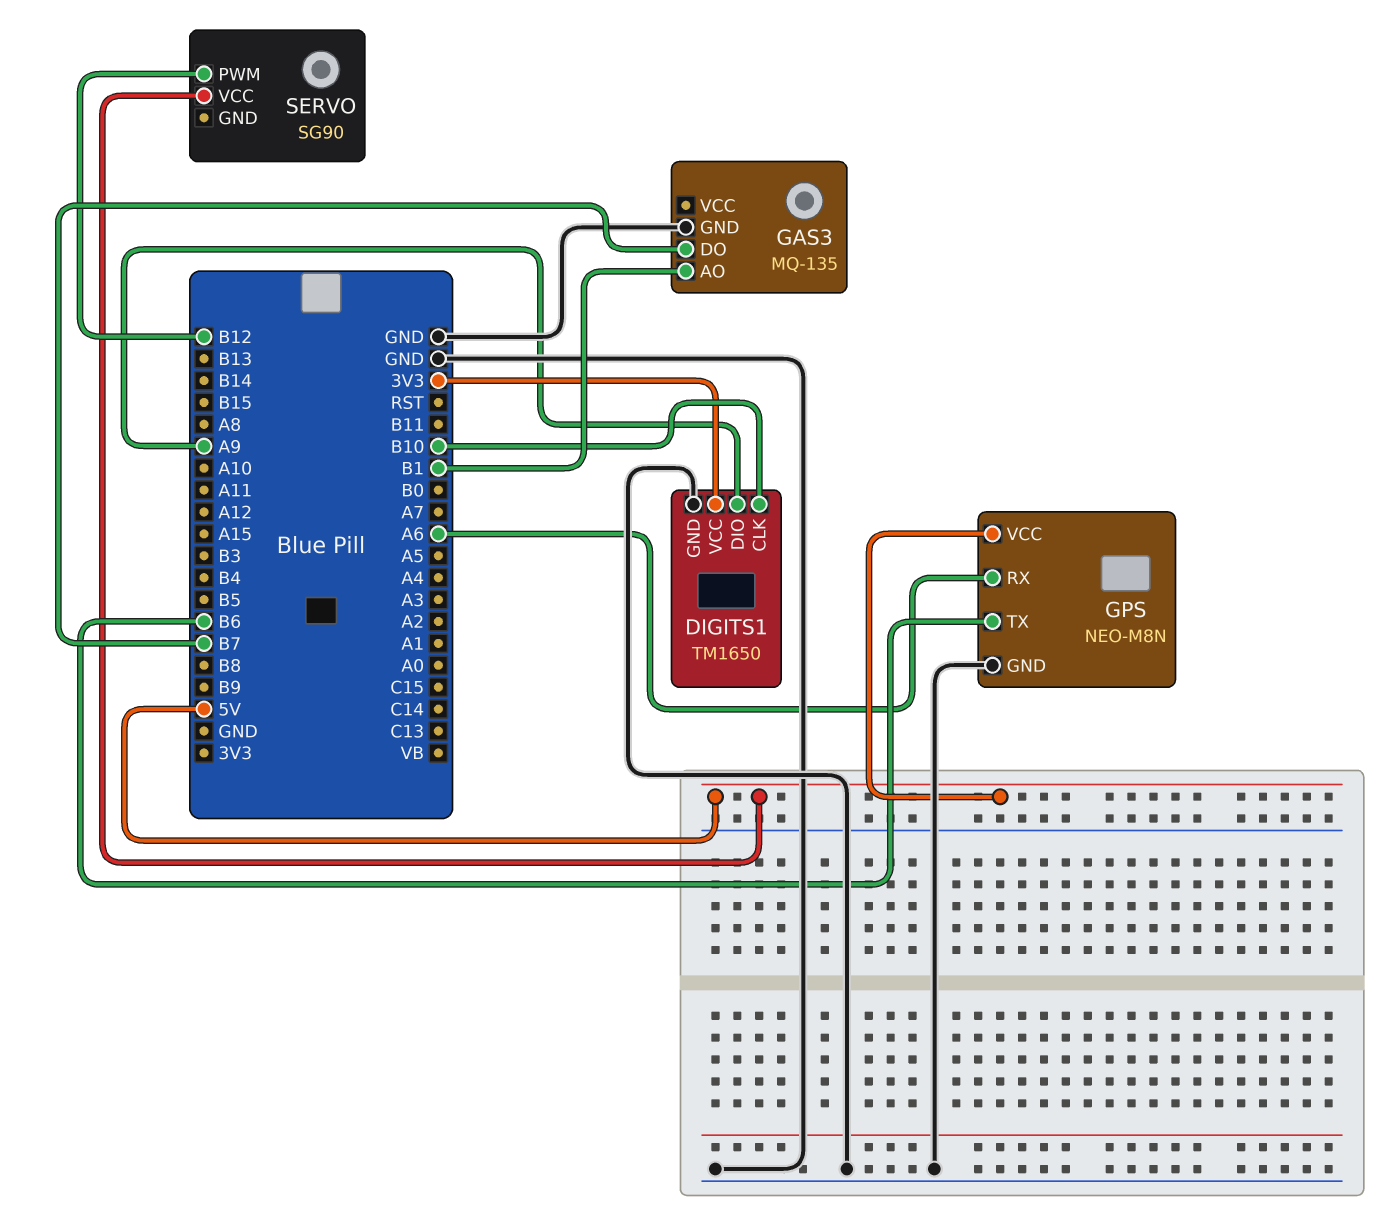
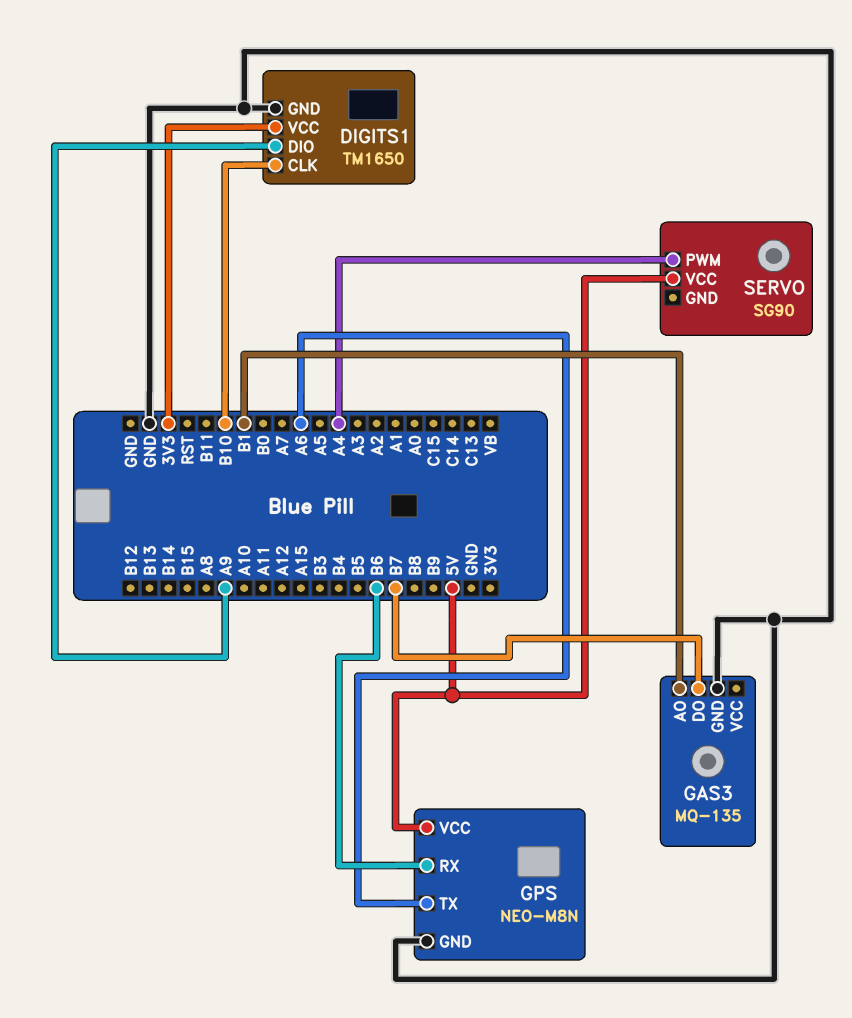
GPS pin RX: A6 -> B6
GPS pin TX: B6 -> A6
SERVO pin PWM: B12 -> A4

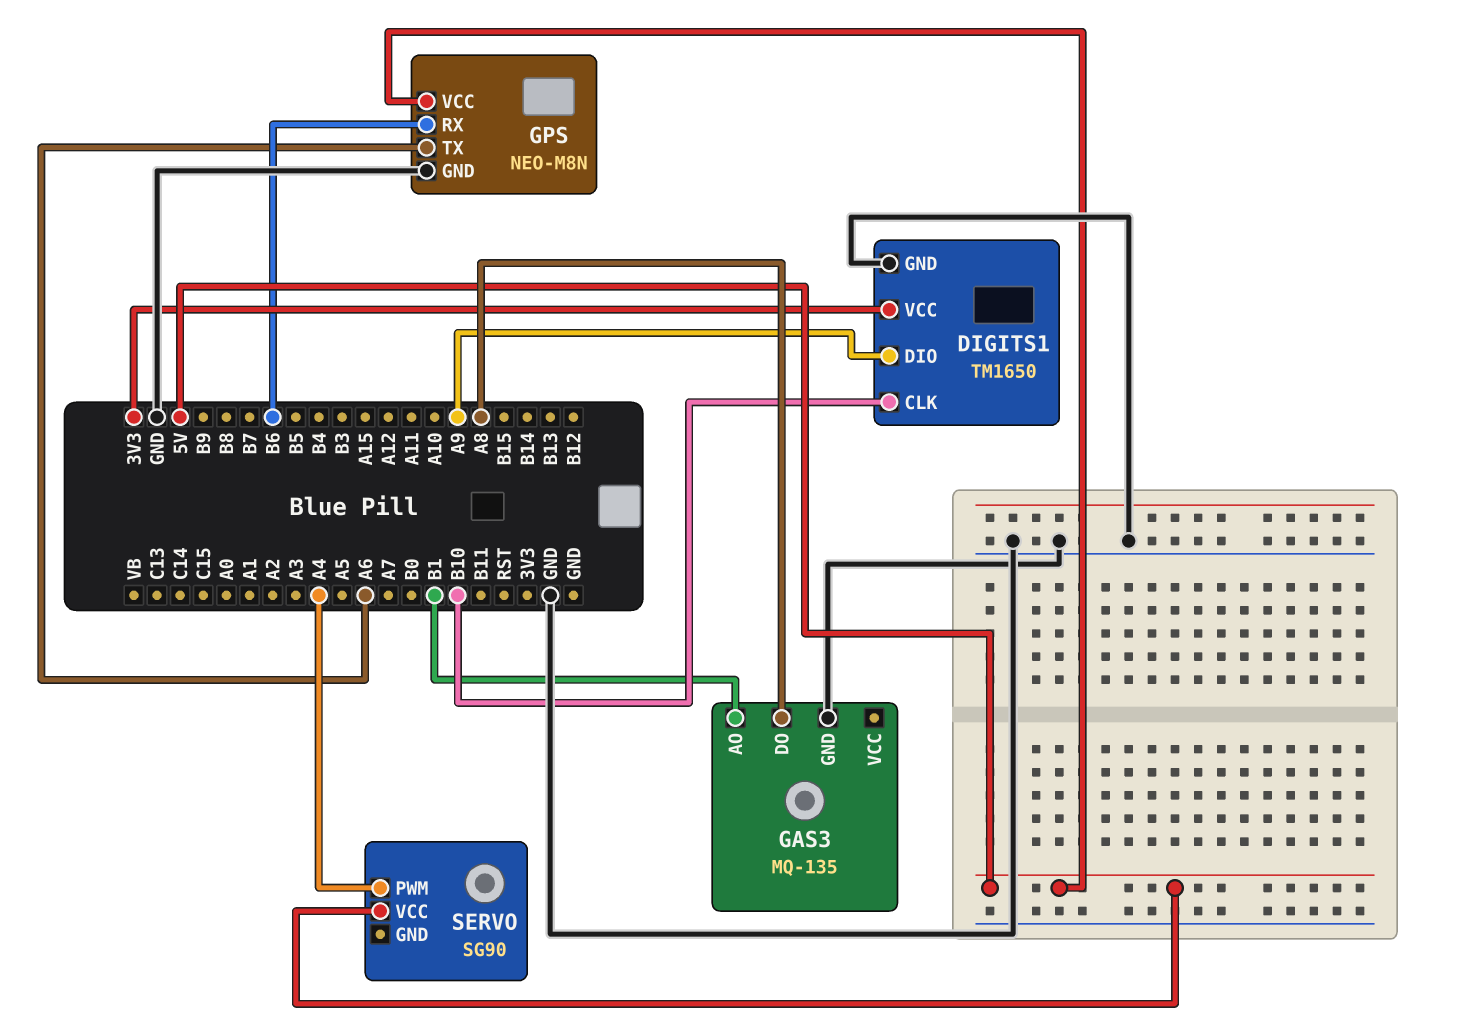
GAS3 pin DO: B7 -> A8

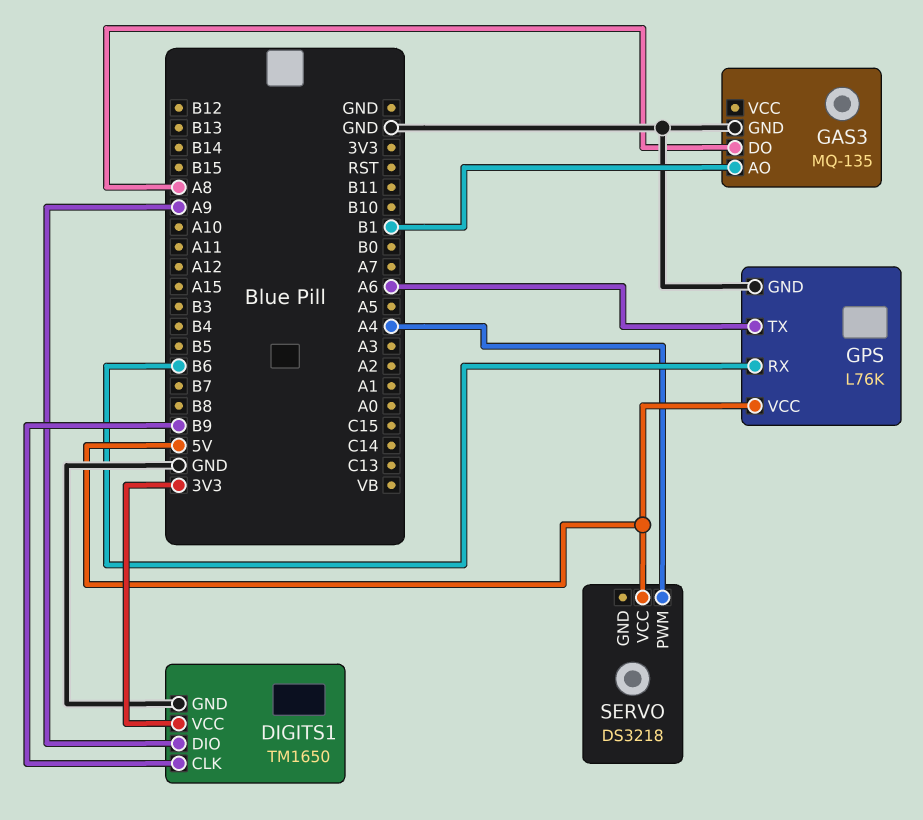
DIGITS1 pin CLK: B10 -> B9
GPS: NEO-M8N -> L76K
SERVO: SG90 -> DS3218

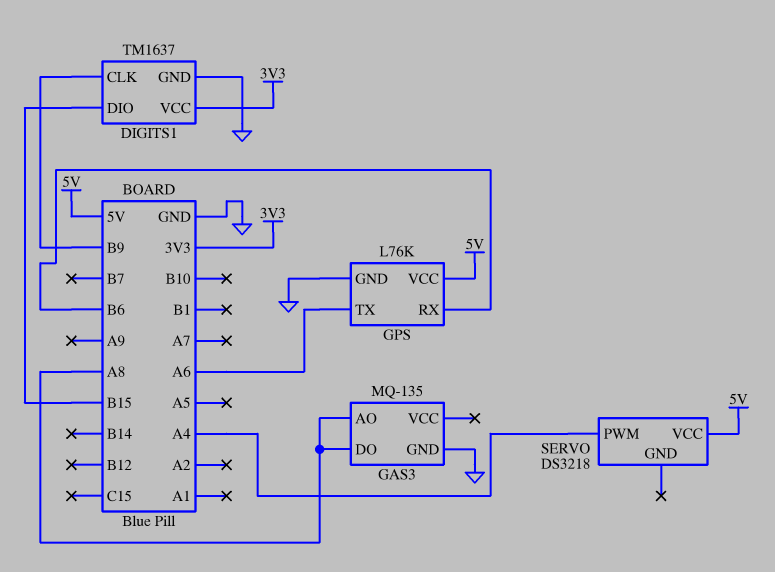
DIGITS1: TM1650 -> TM1637
DIGITS1 pin DIO: A9 -> B15
GAS3 pin AO: B1 -> A8

